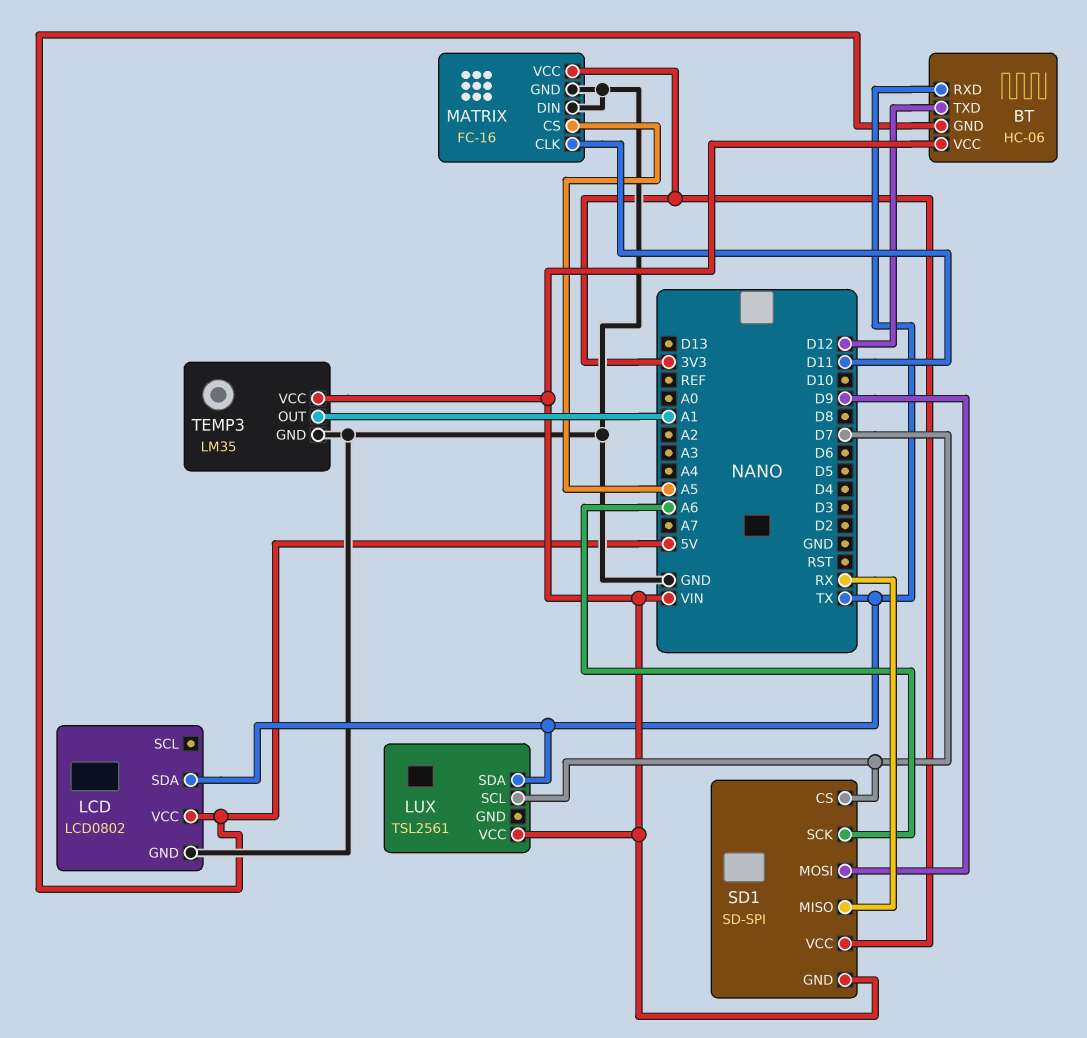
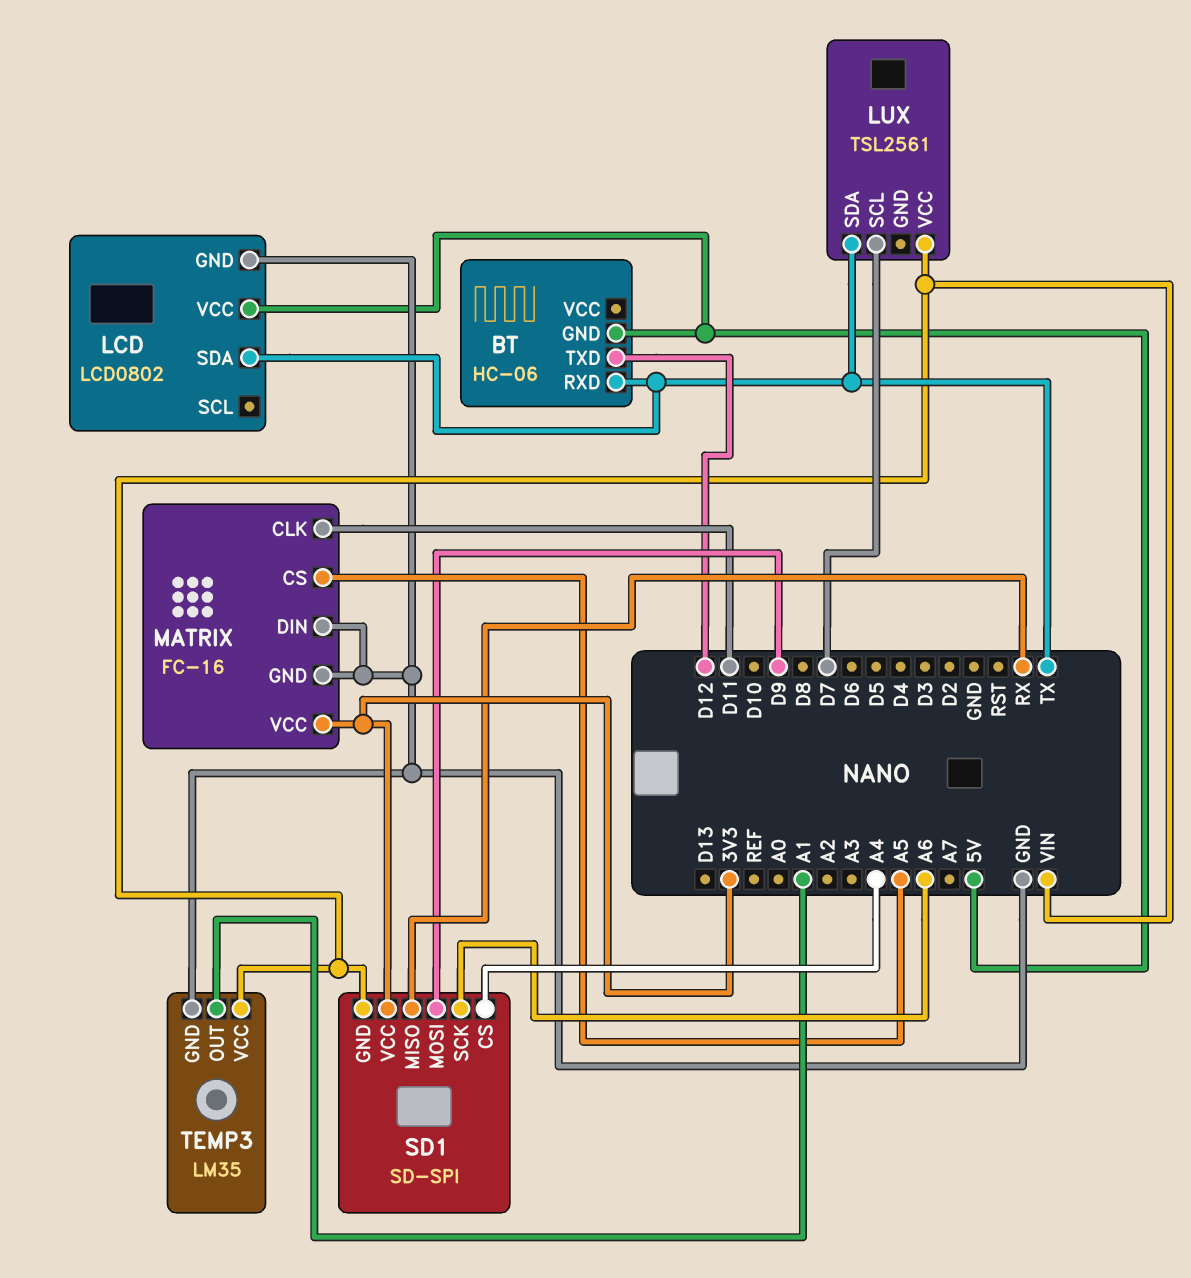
BT pin VCC: VIN -> none
SD1 pin CS: D7 -> A4

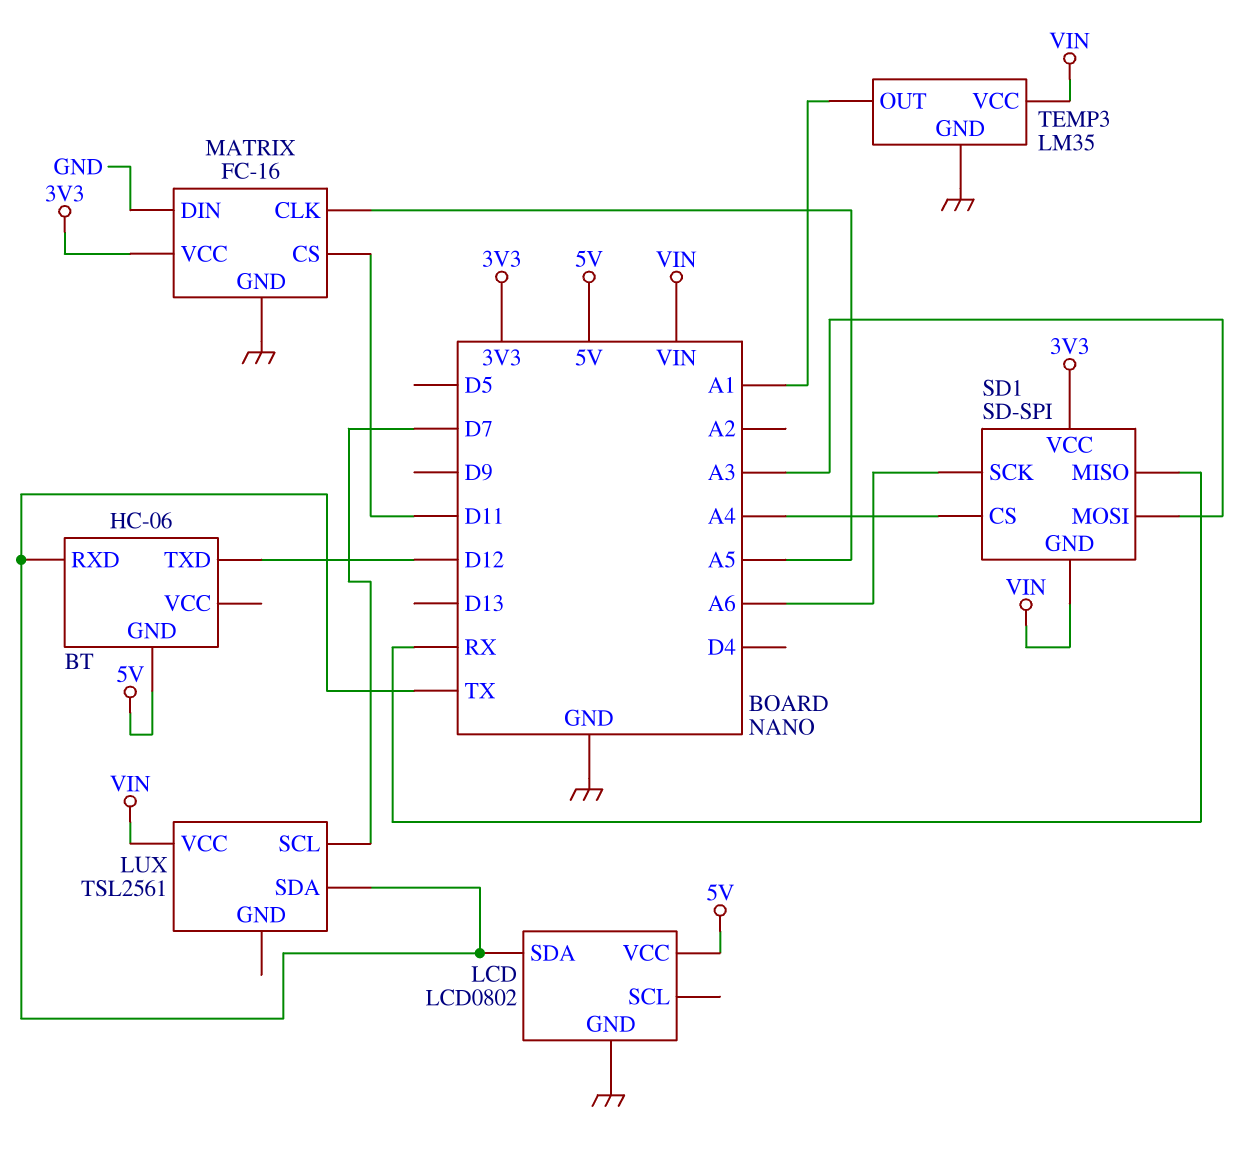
MATRIX pin CLK: D11 -> A5
MATRIX pin CS: A5 -> D11
SD1 pin MOSI: D9 -> A3

